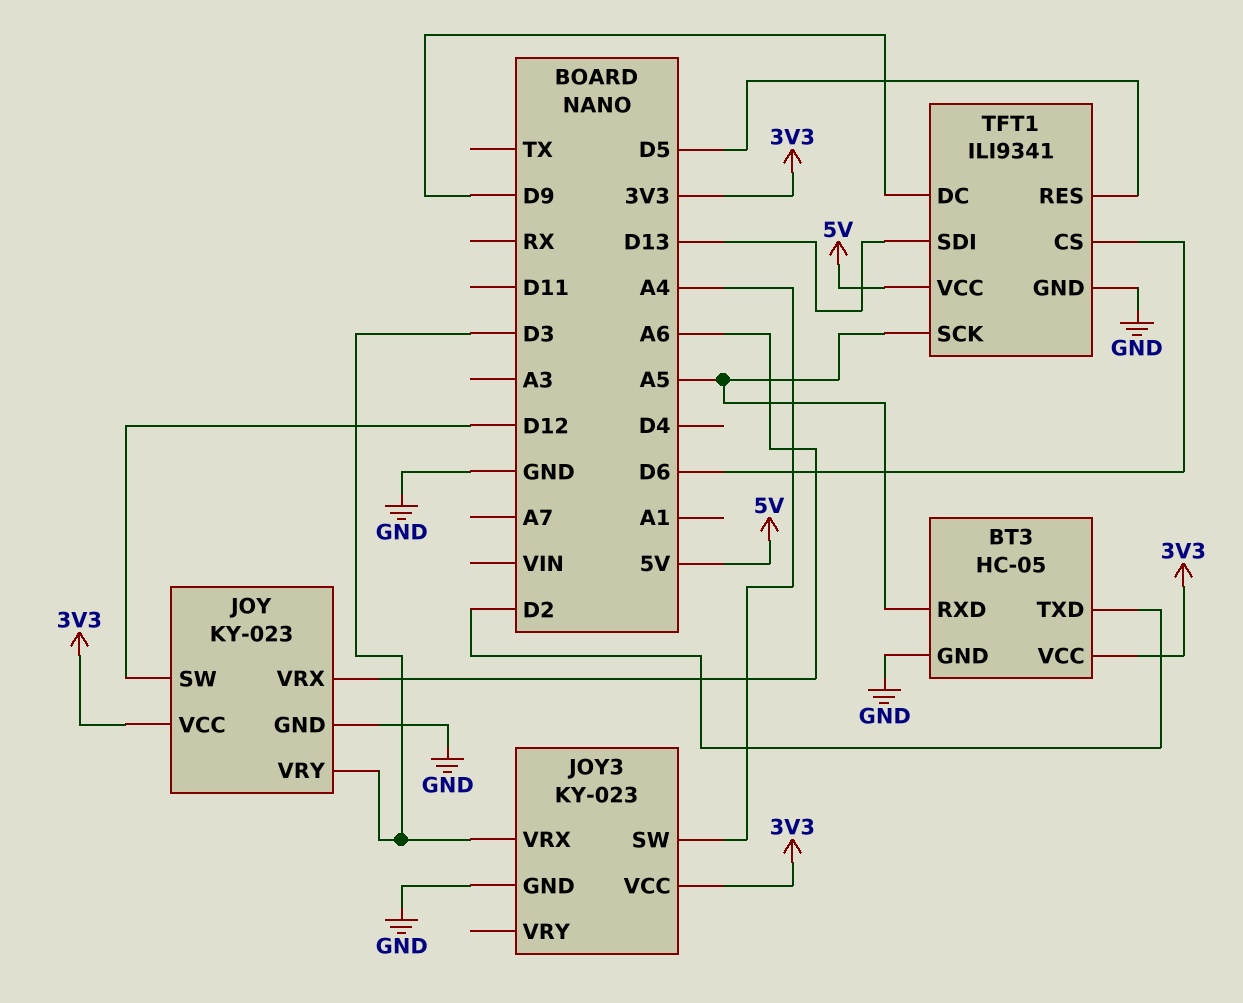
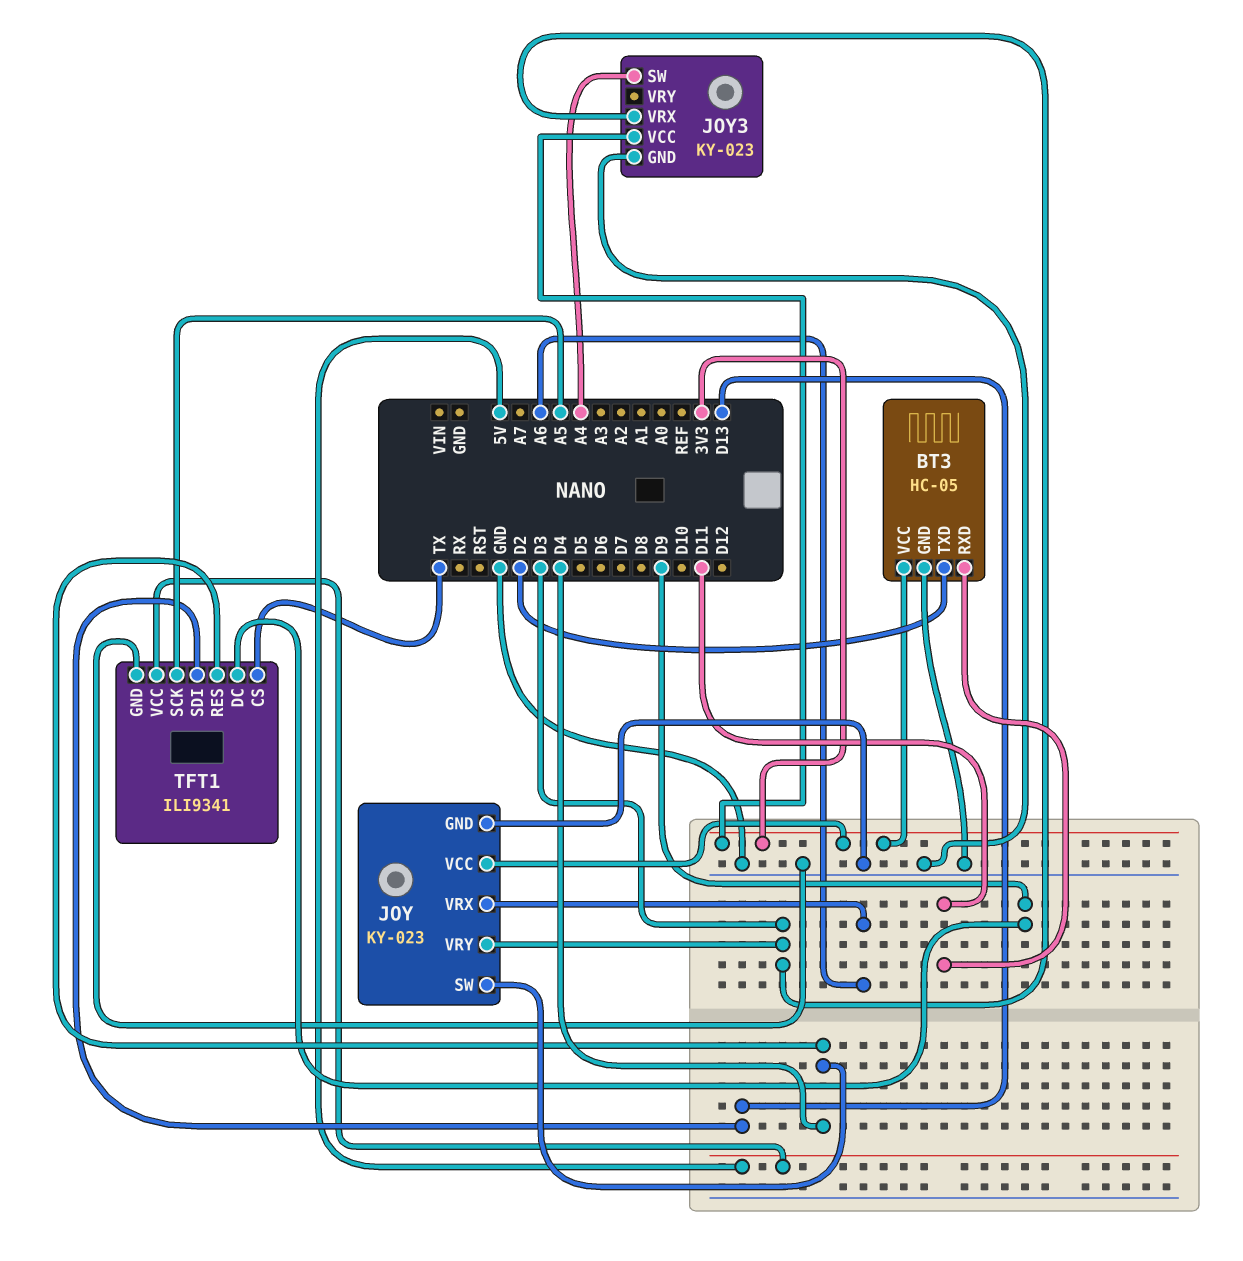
BT3 pin RXD: A5 -> D11
JOY pin SW: D12 -> D4
TFT1 pin CS: D6 -> TX
TFT1 pin RES: D5 -> D4

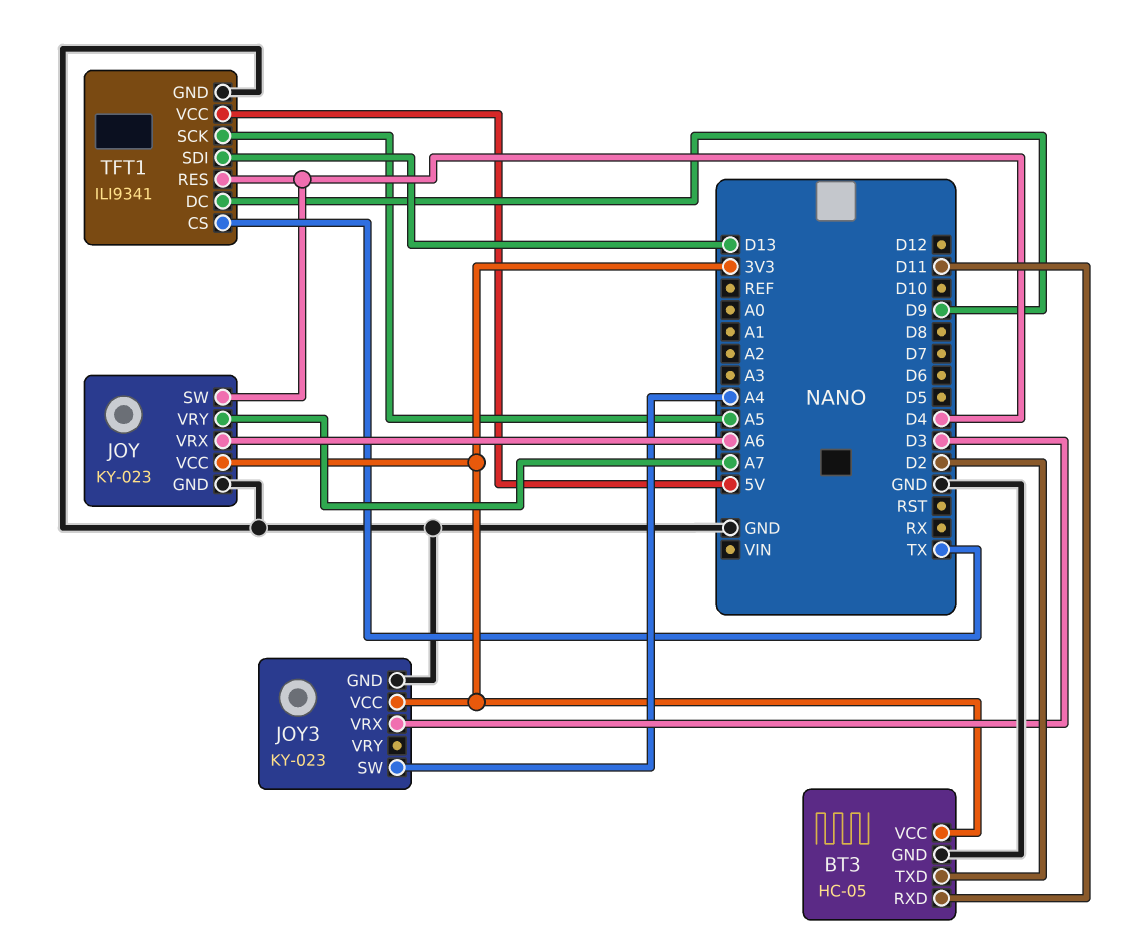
JOY pin VRY: D3 -> A7

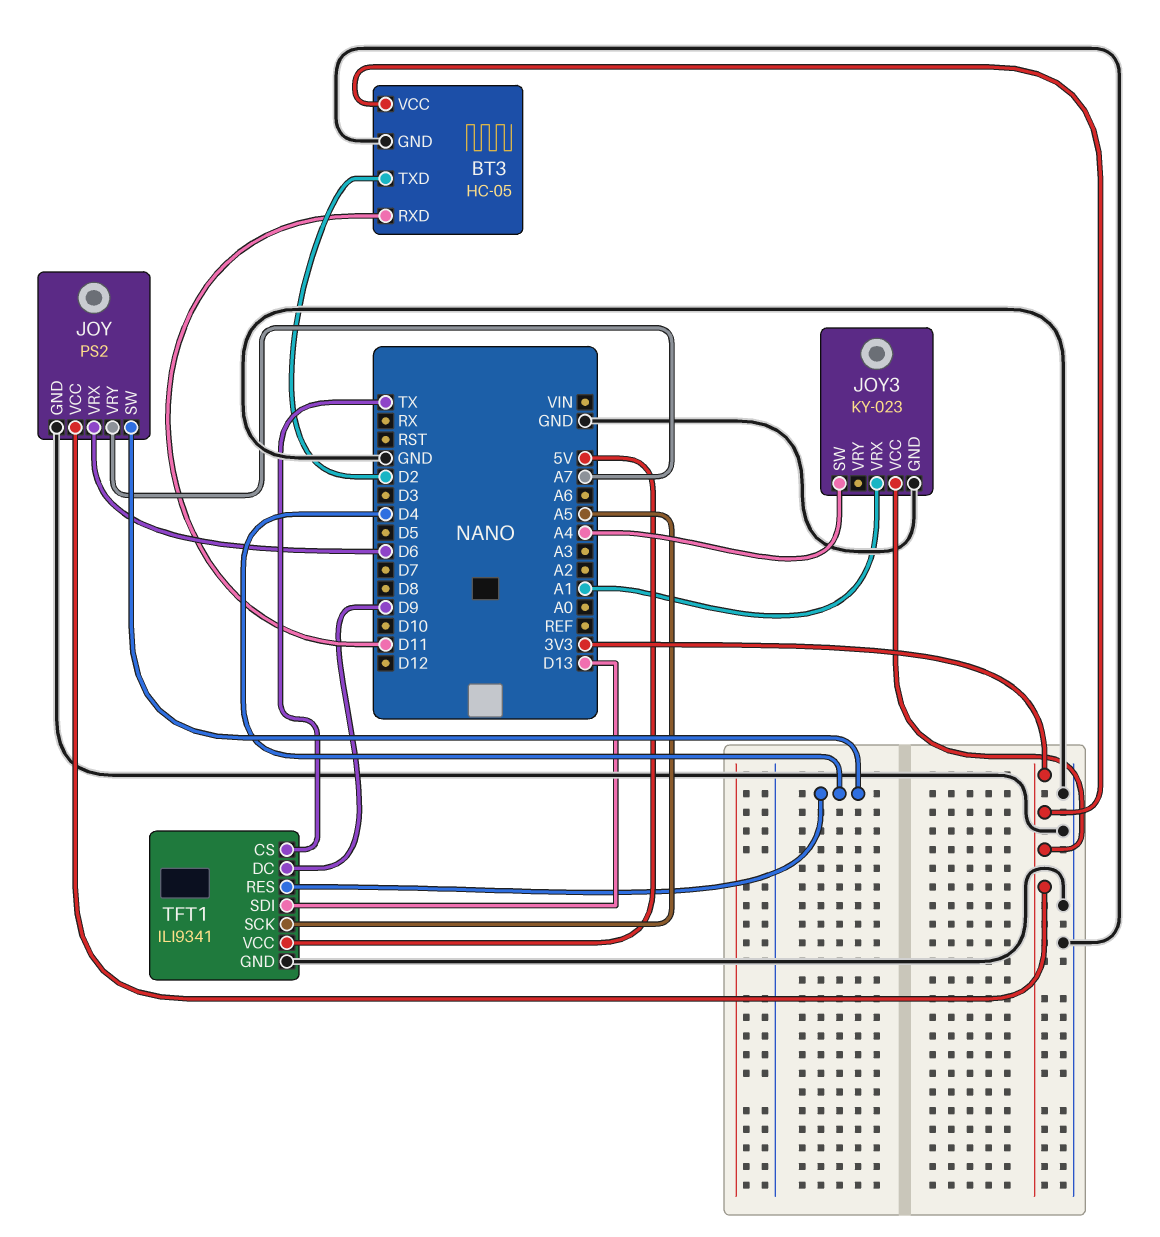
JOY: KY-023 -> PS2
JOY pin VRX: A6 -> D6
JOY3 pin VRX: D3 -> A1

